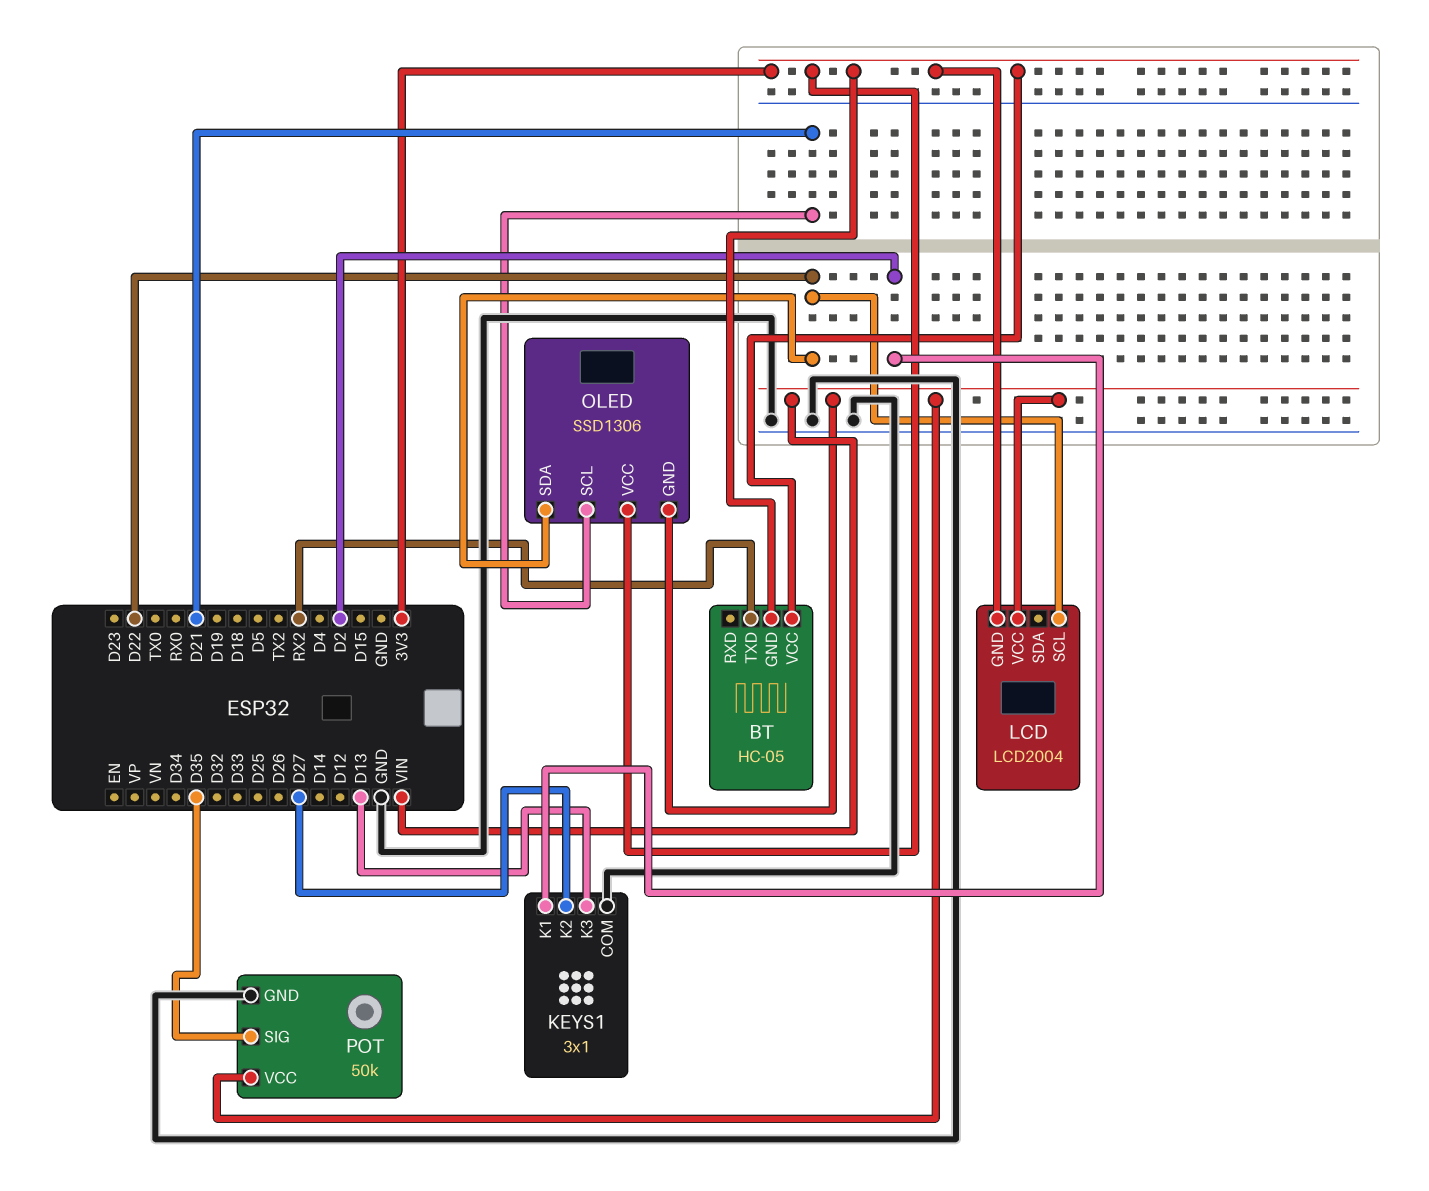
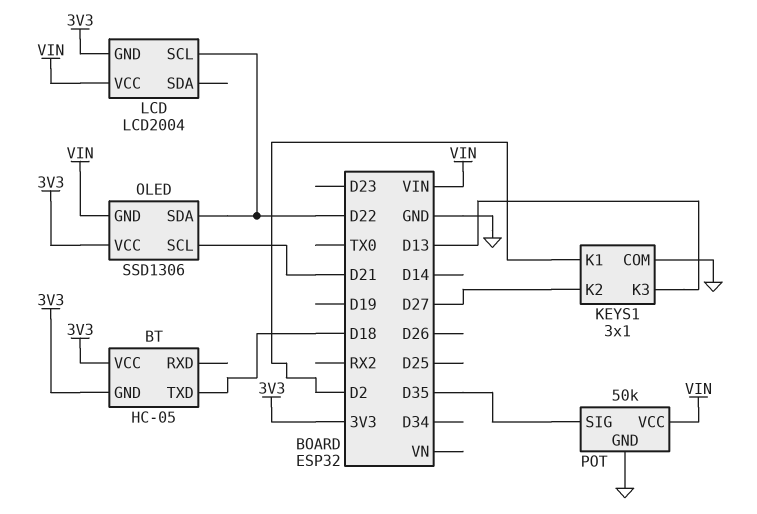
BT pin TXD: RX2 -> D18

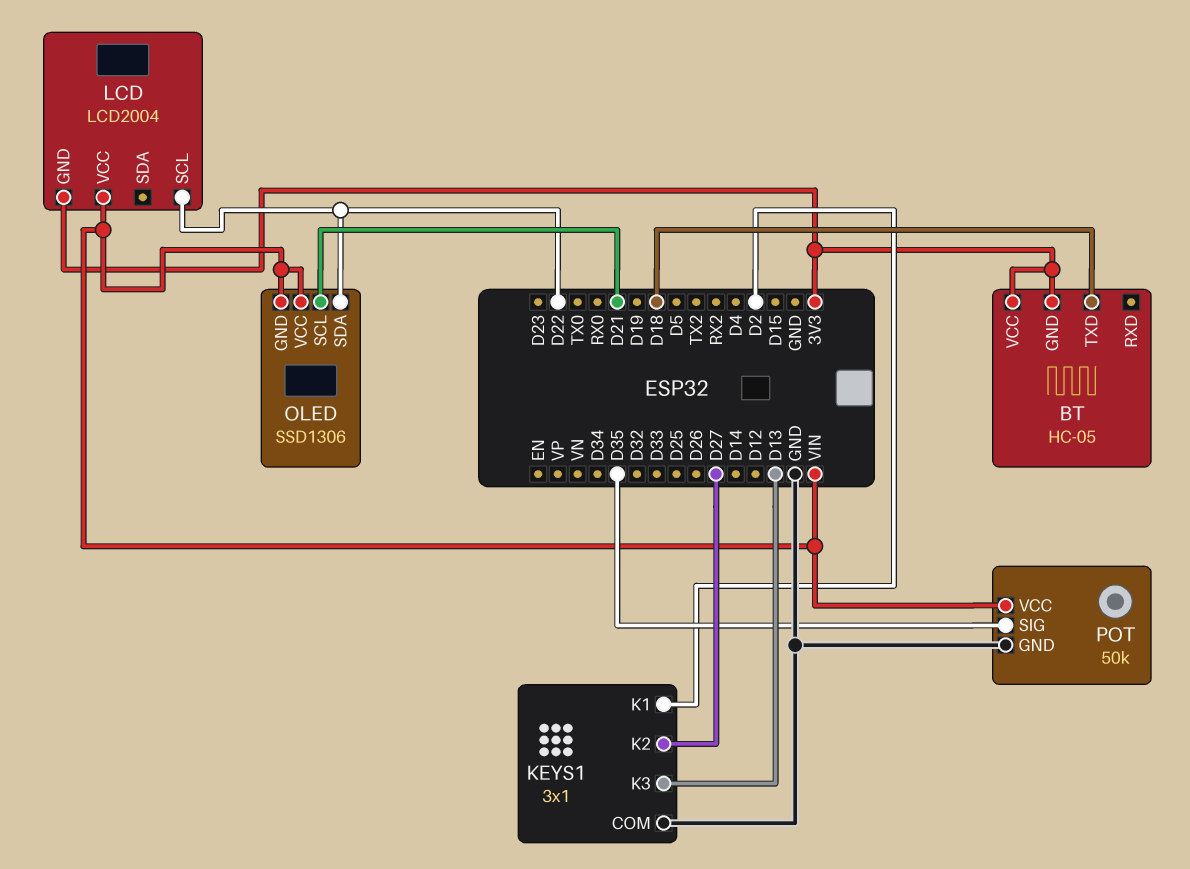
OLED pin VCC: 3V3 -> VIN

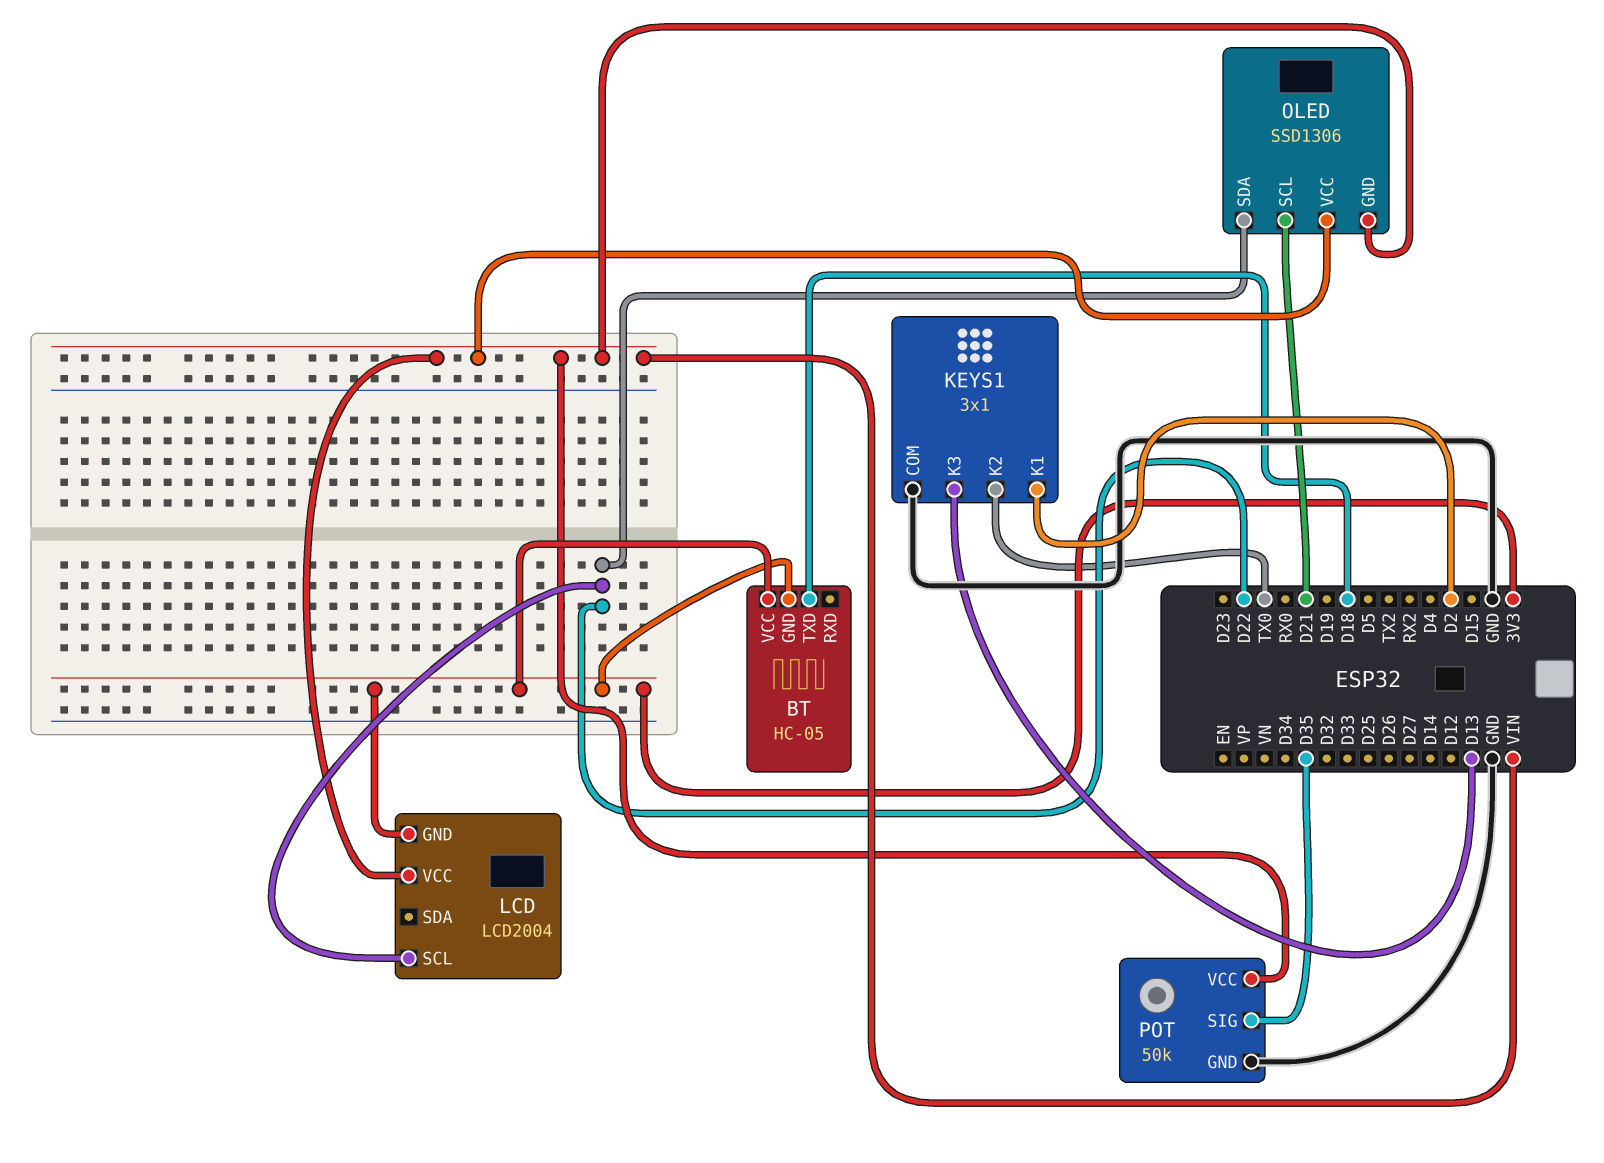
KEYS1 pin K2: D27 -> TX0

